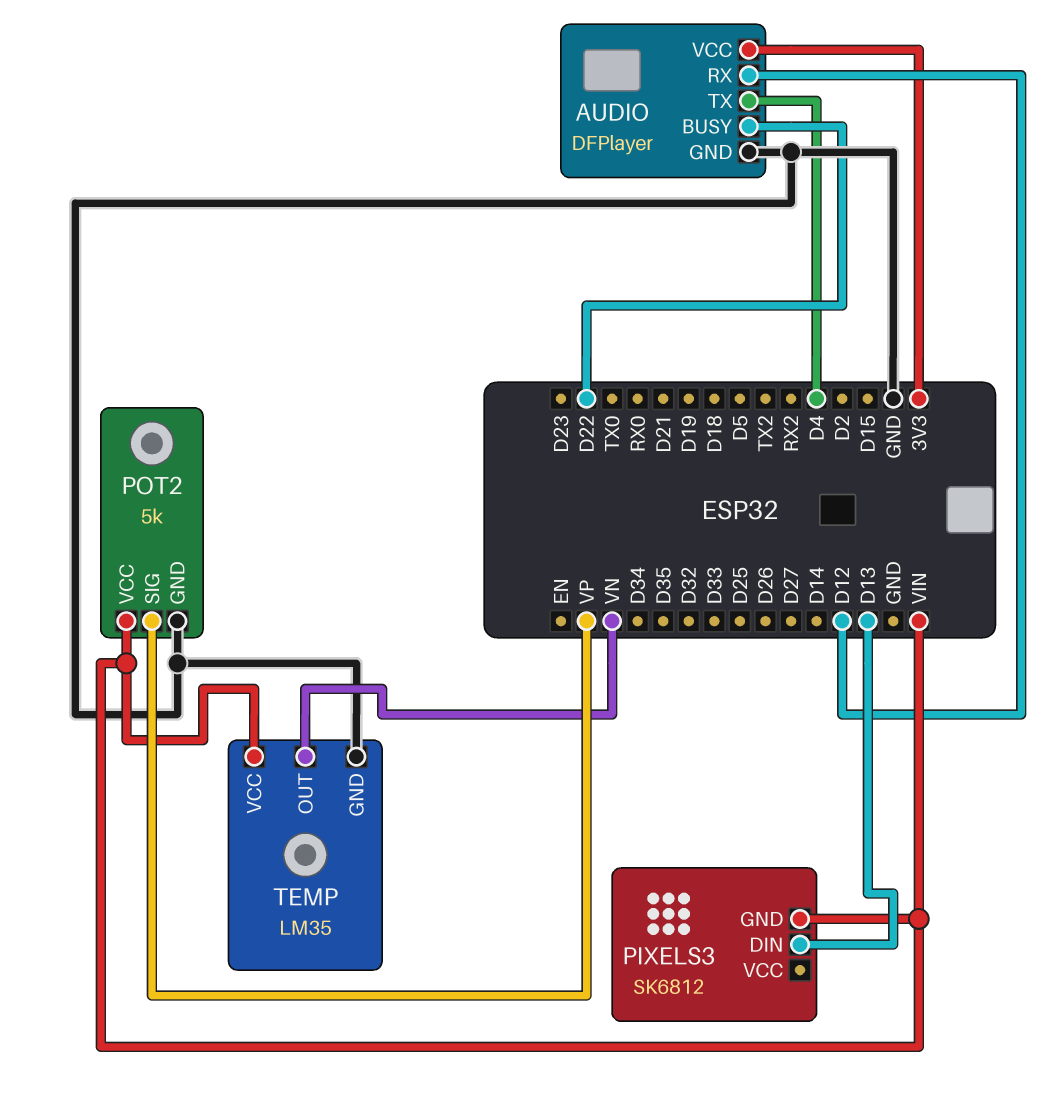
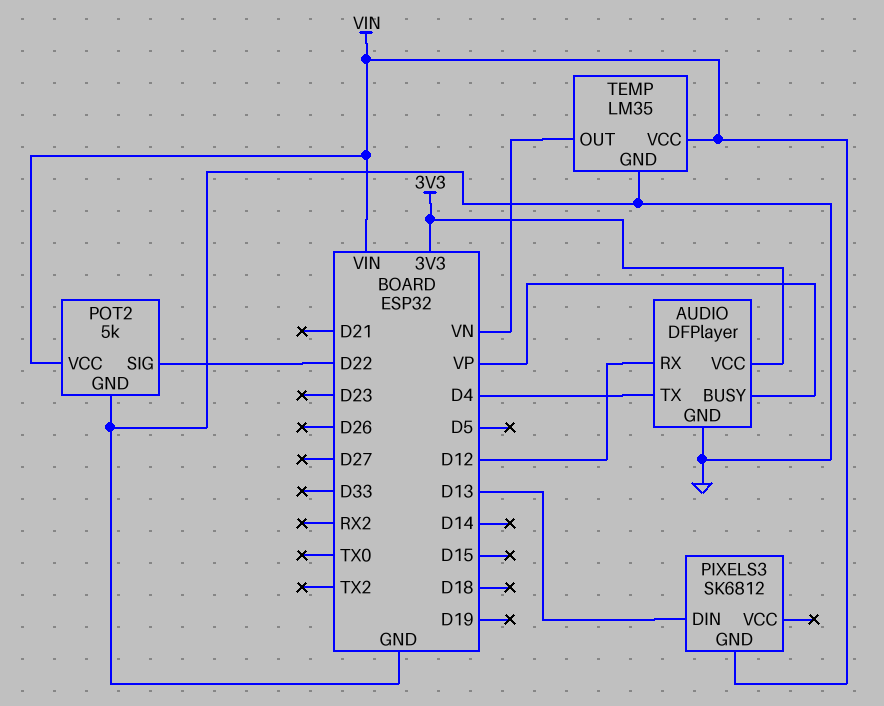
AUDIO pin BUSY: D22 -> VP
POT2 pin SIG: VP -> D22

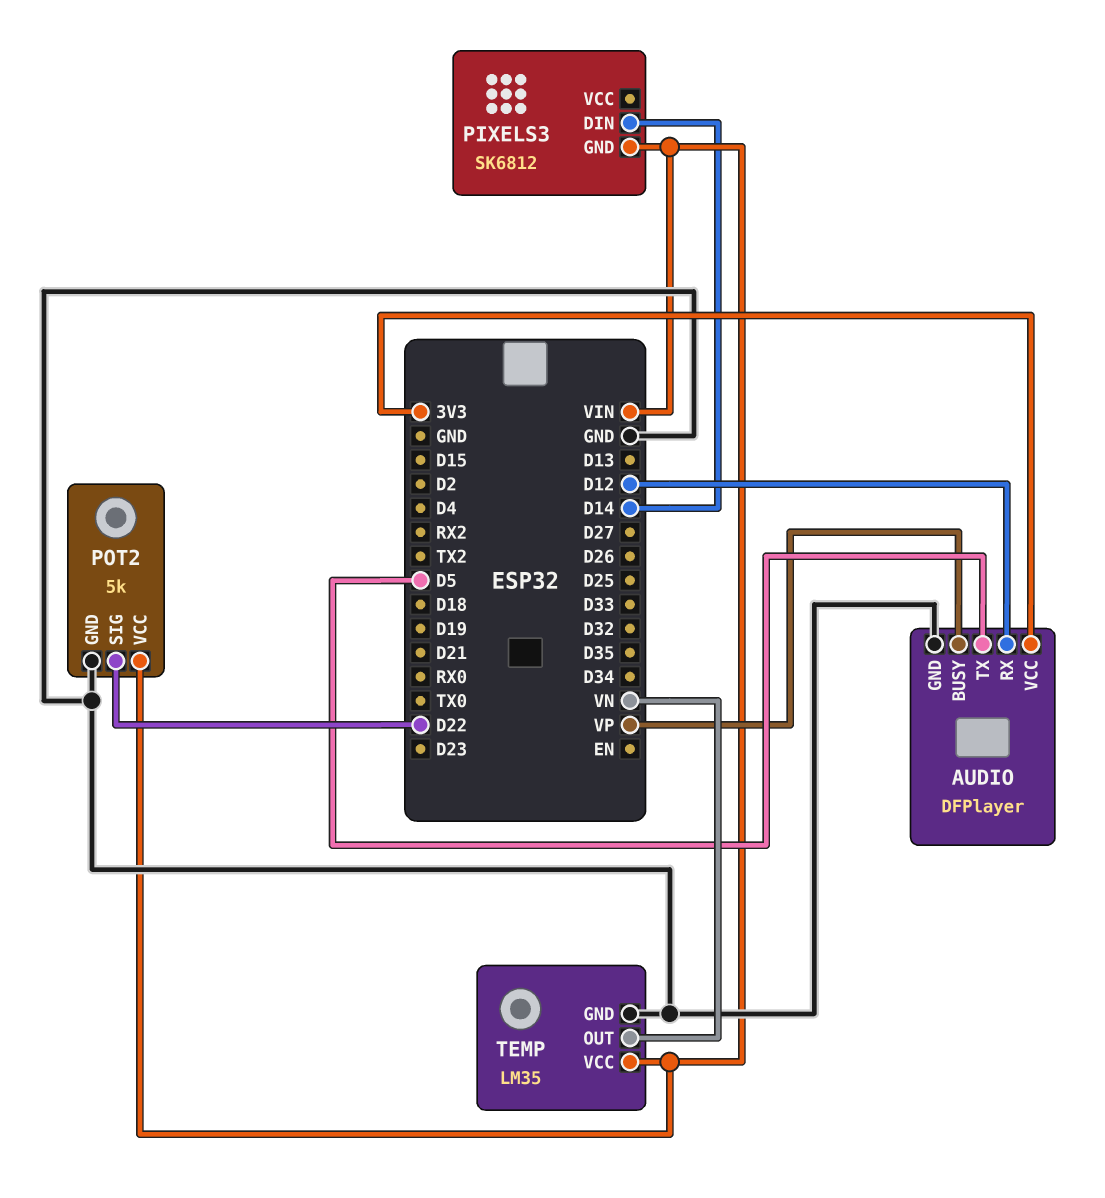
AUDIO pin TX: D4 -> D5
PIXELS3 pin DIN: D13 -> D14

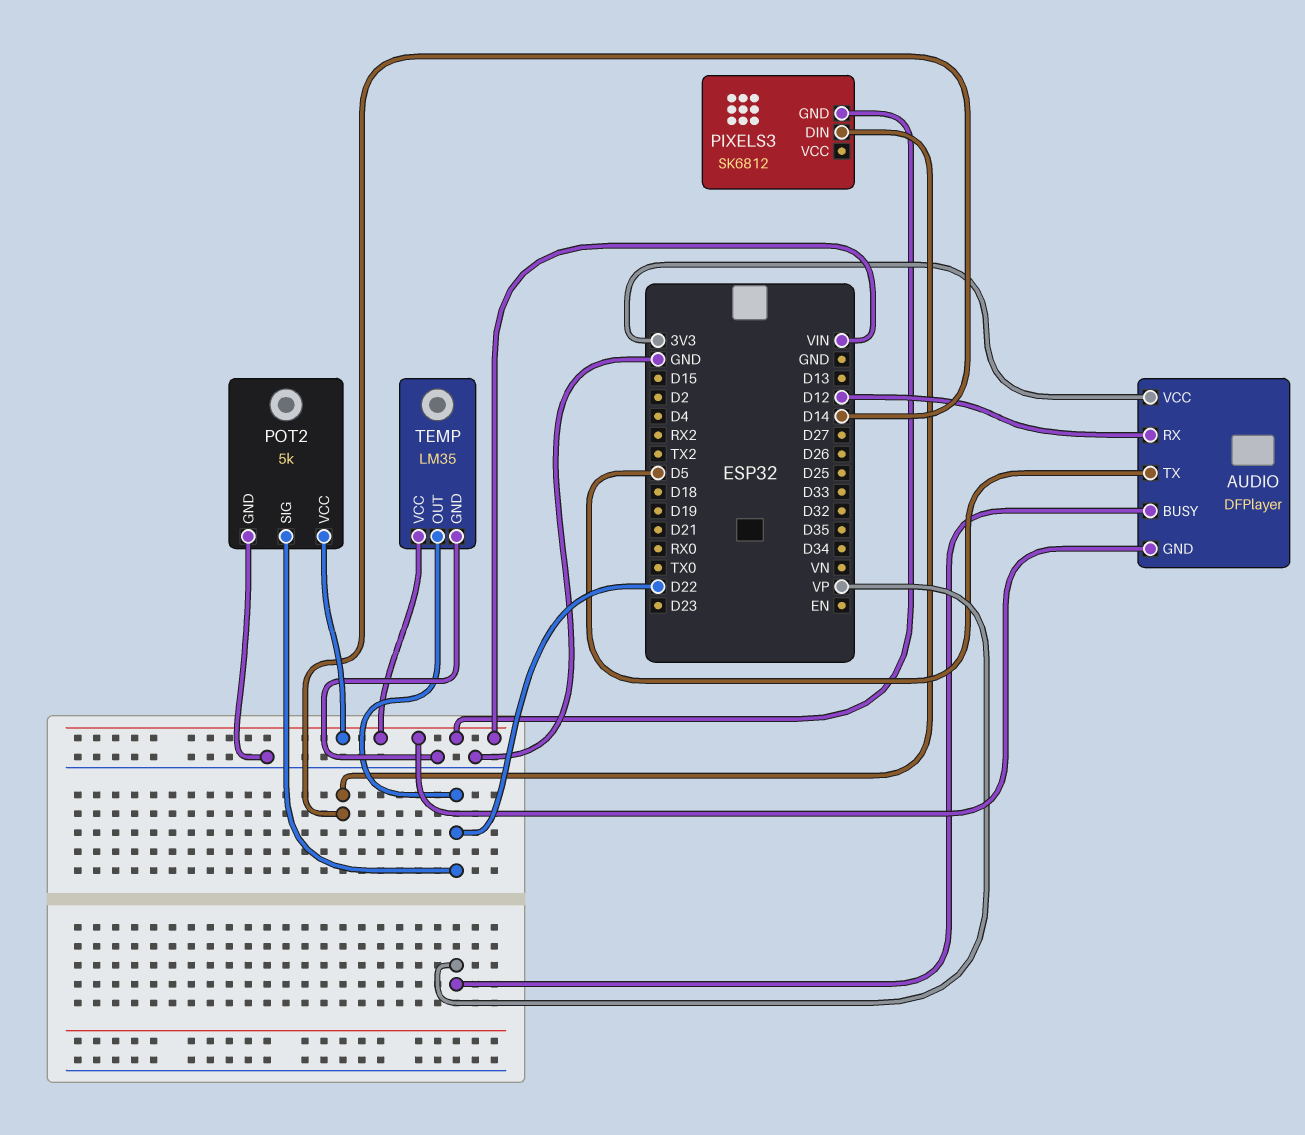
AUDIO pin GND: GND -> VIN
TEMP pin OUT: VN -> D22

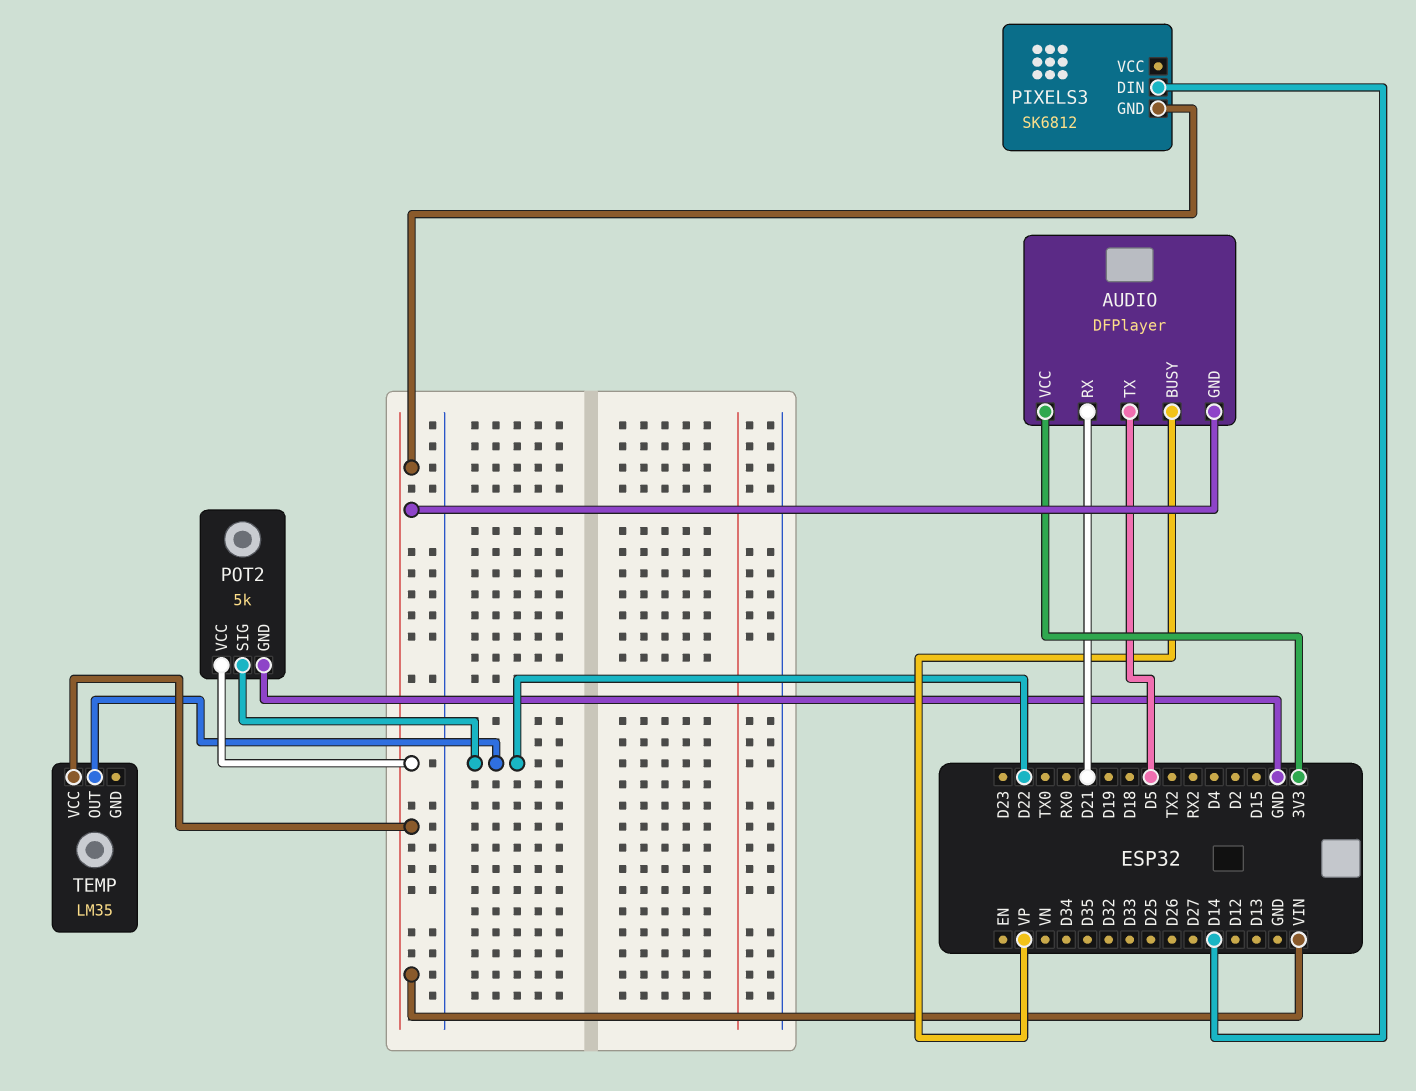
AUDIO pin RX: D12 -> D21
TEMP pin GND: GND -> none

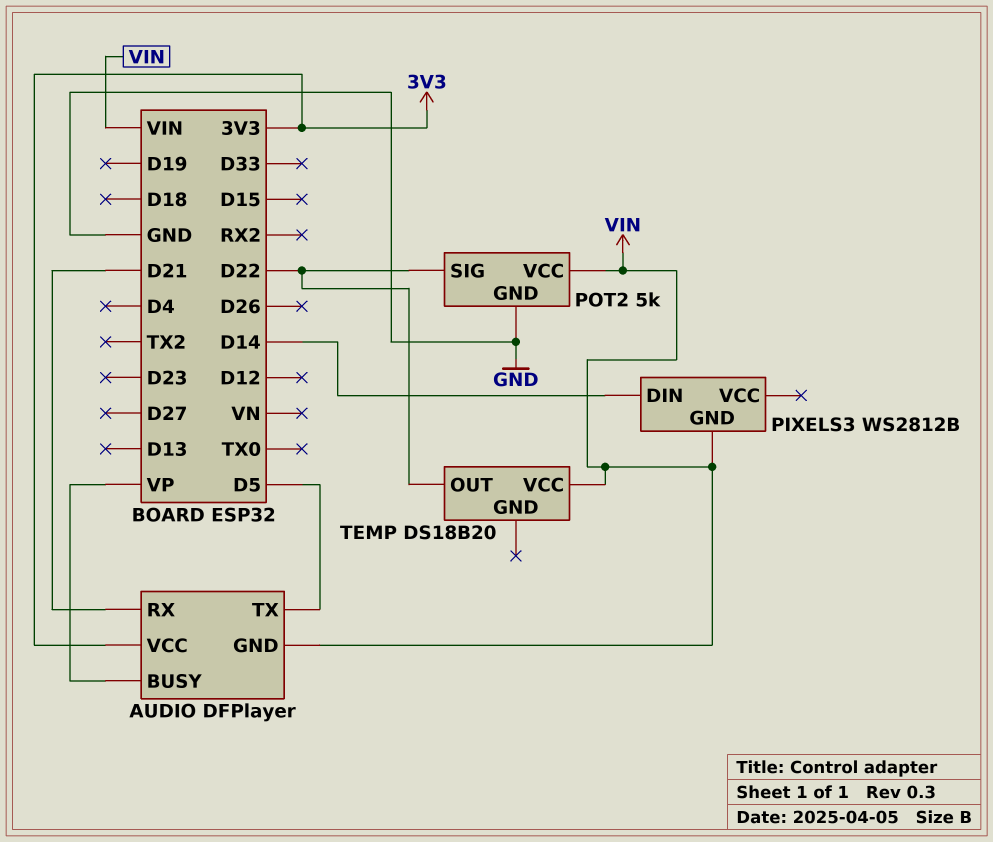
PIXELS3: SK6812 -> WS2812B
TEMP: LM35 -> DS18B20

